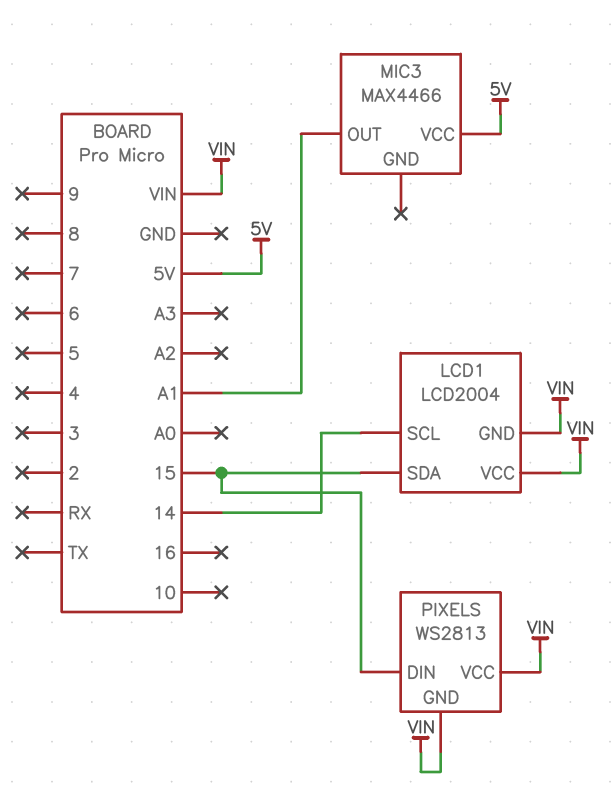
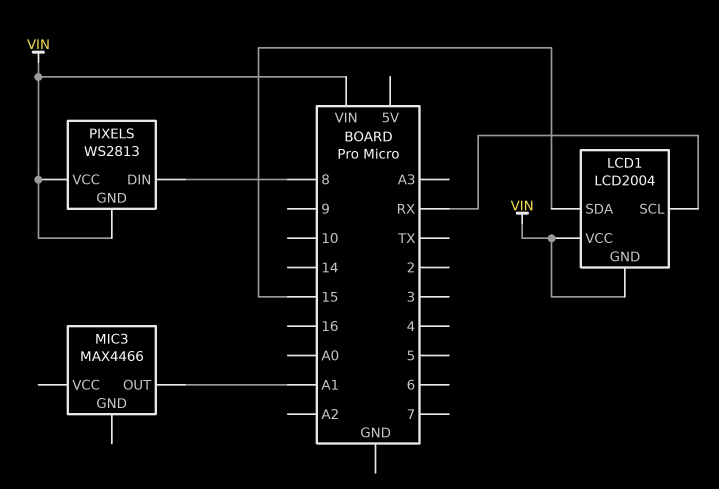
LCD1 pin SCL: 14 -> RX
MIC3 pin VCC: 5V -> none
PIXELS pin DIN: 15 -> 8

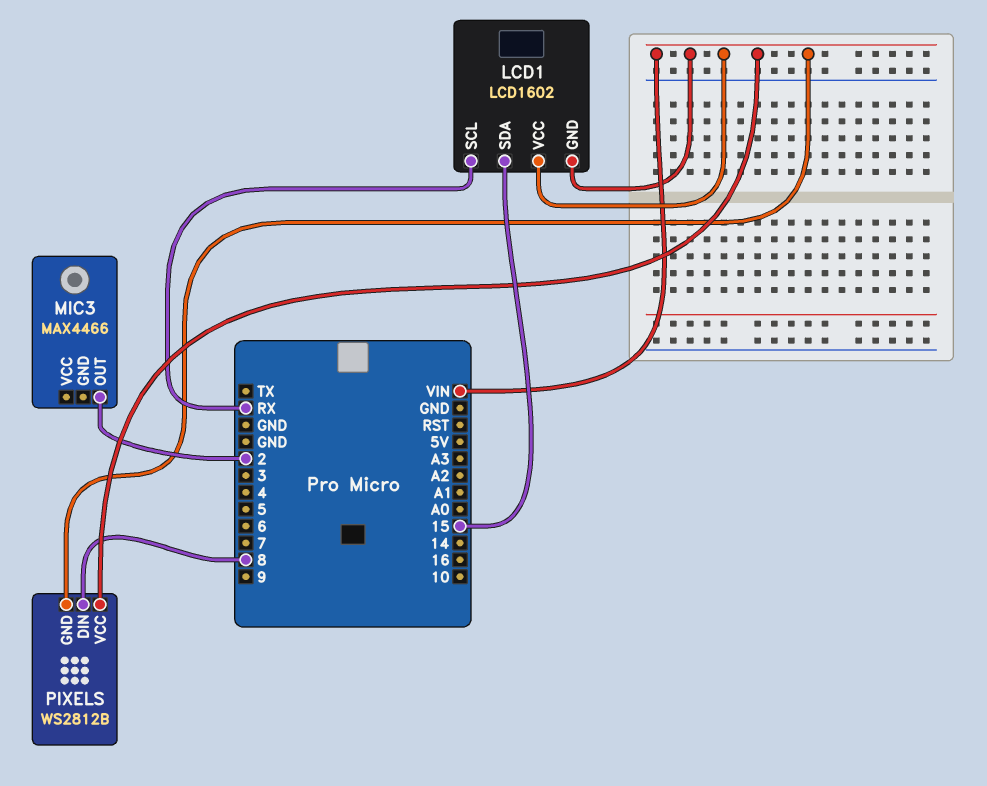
LCD1: LCD2004 -> LCD1602
MIC3 pin OUT: A1 -> 2
PIXELS: WS2813 -> WS2812B

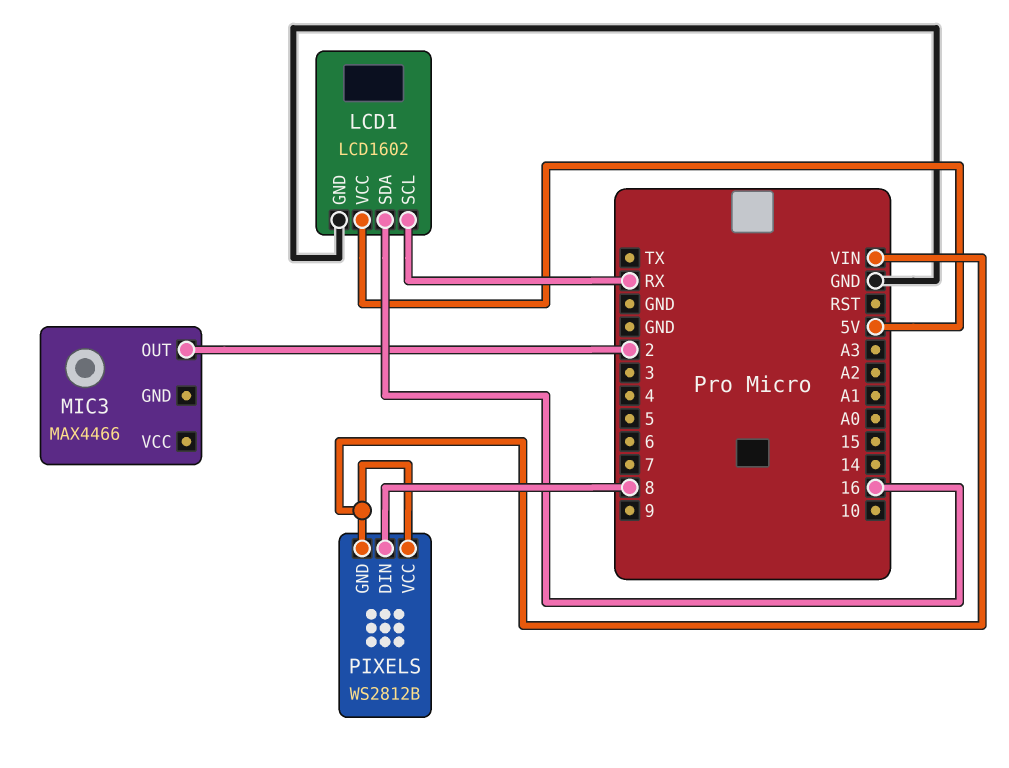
LCD1 pin GND: VIN -> GND
LCD1 pin SDA: 15 -> 16
LCD1 pin VCC: VIN -> 5V

